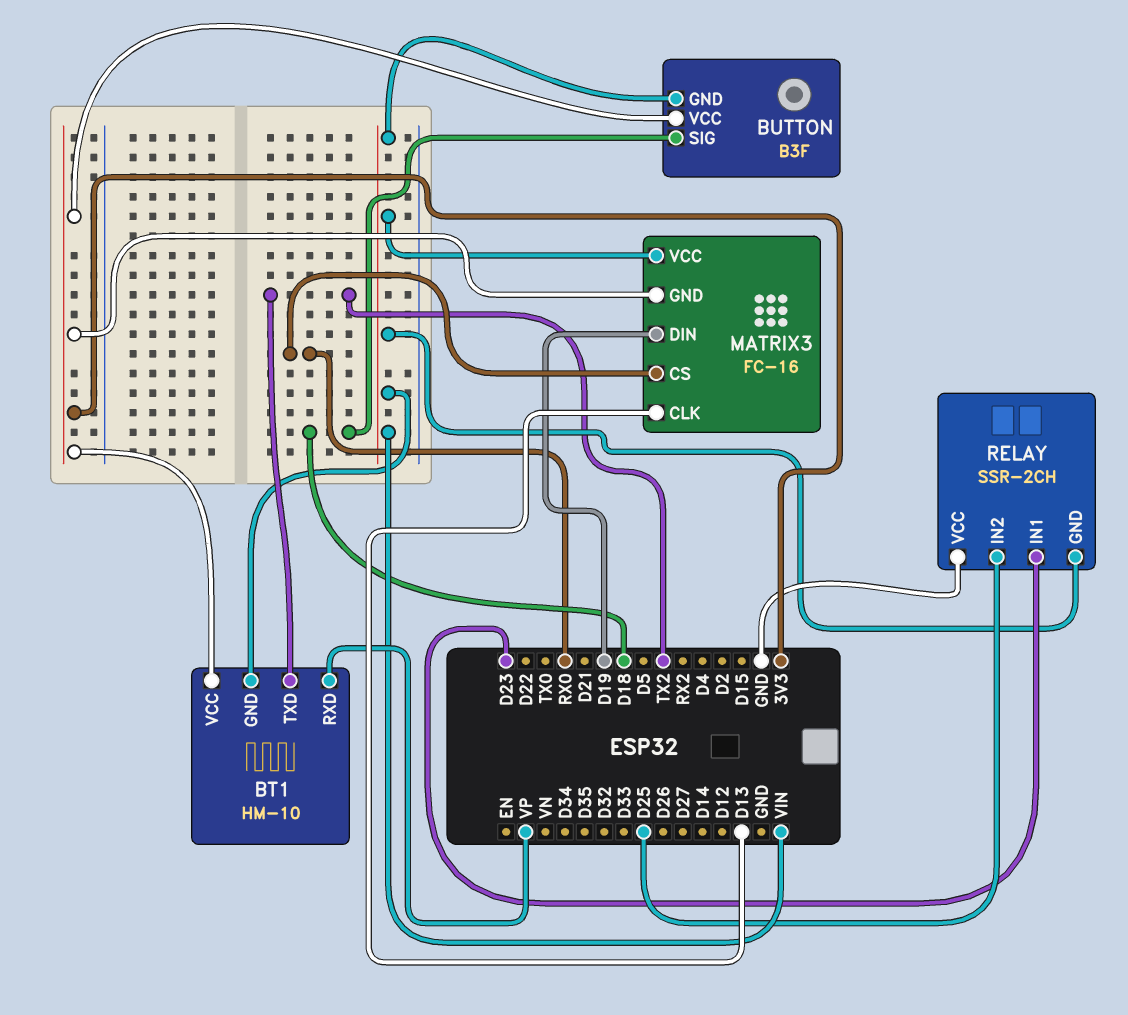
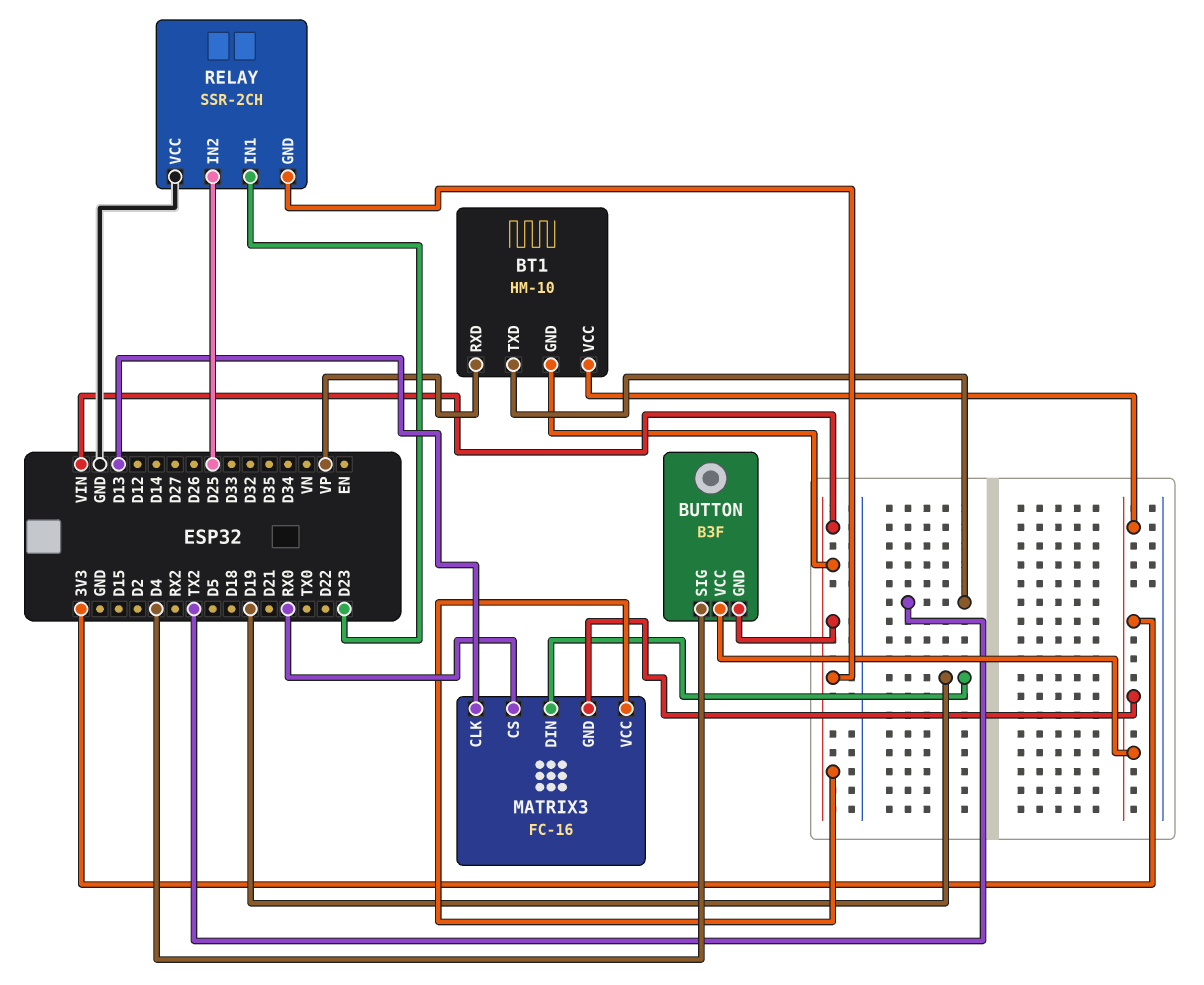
BUTTON pin SIG: D18 -> D4

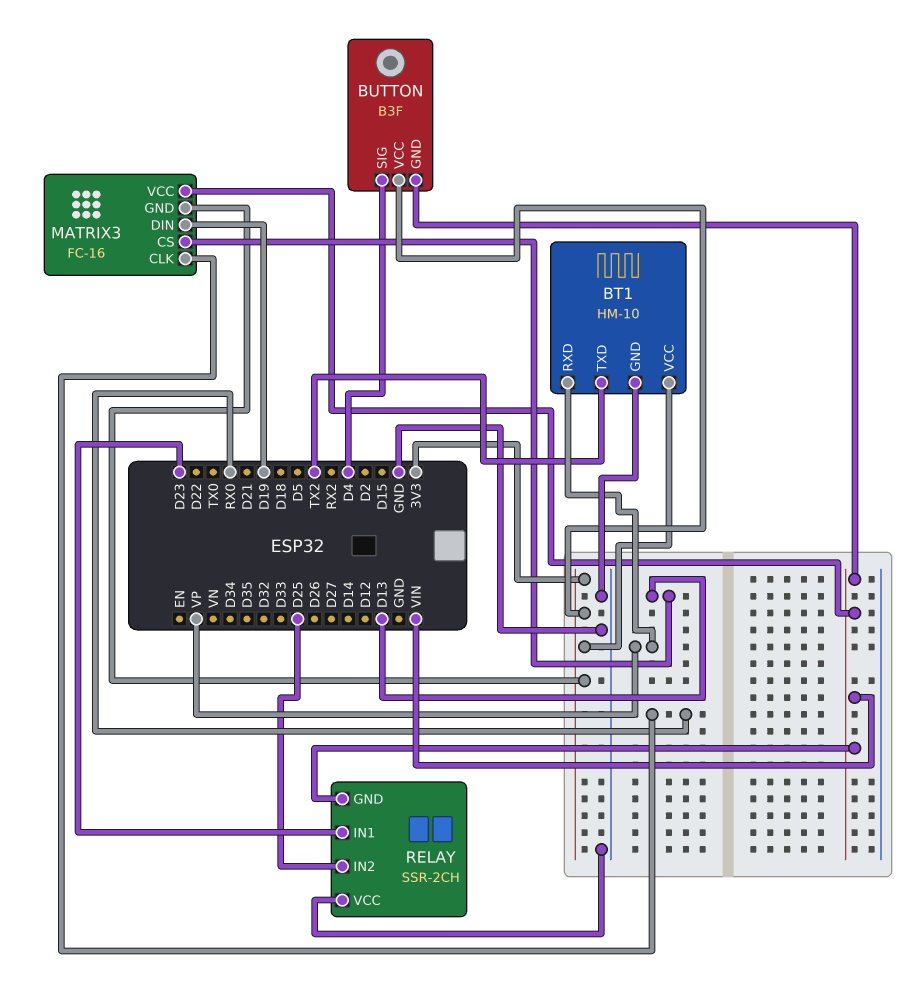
BT1 pin GND: VIN -> GND
MATRIX3 pin CLK: D13 -> RX0
MATRIX3 pin CS: RX0 -> D13

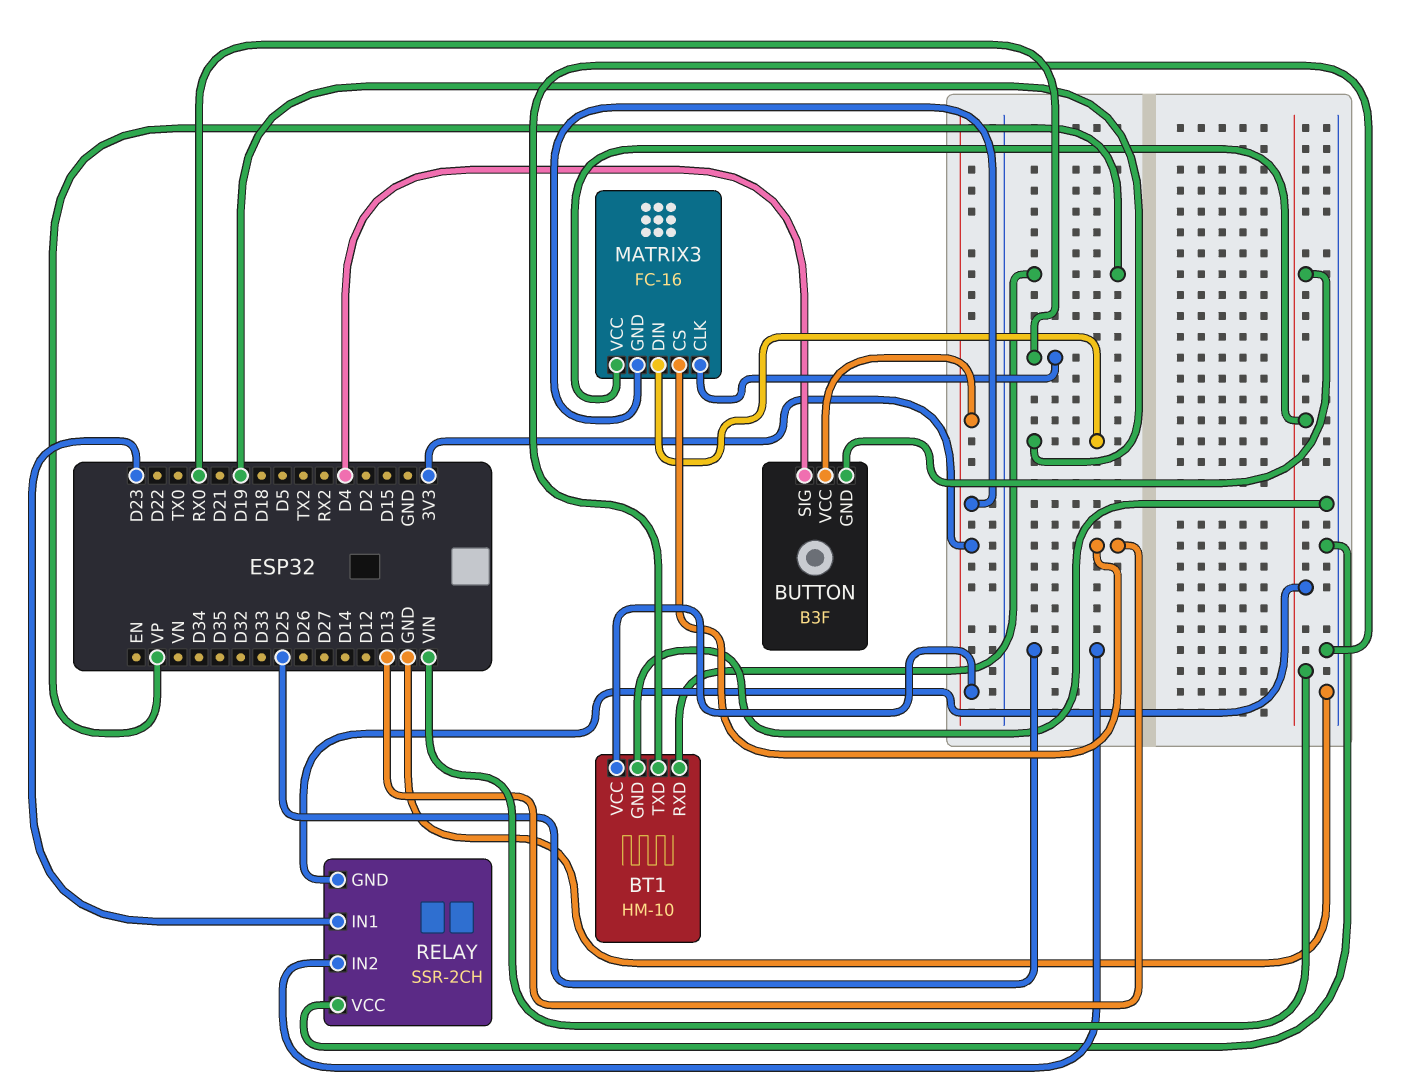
BT1 pin TXD: TX2 -> GND

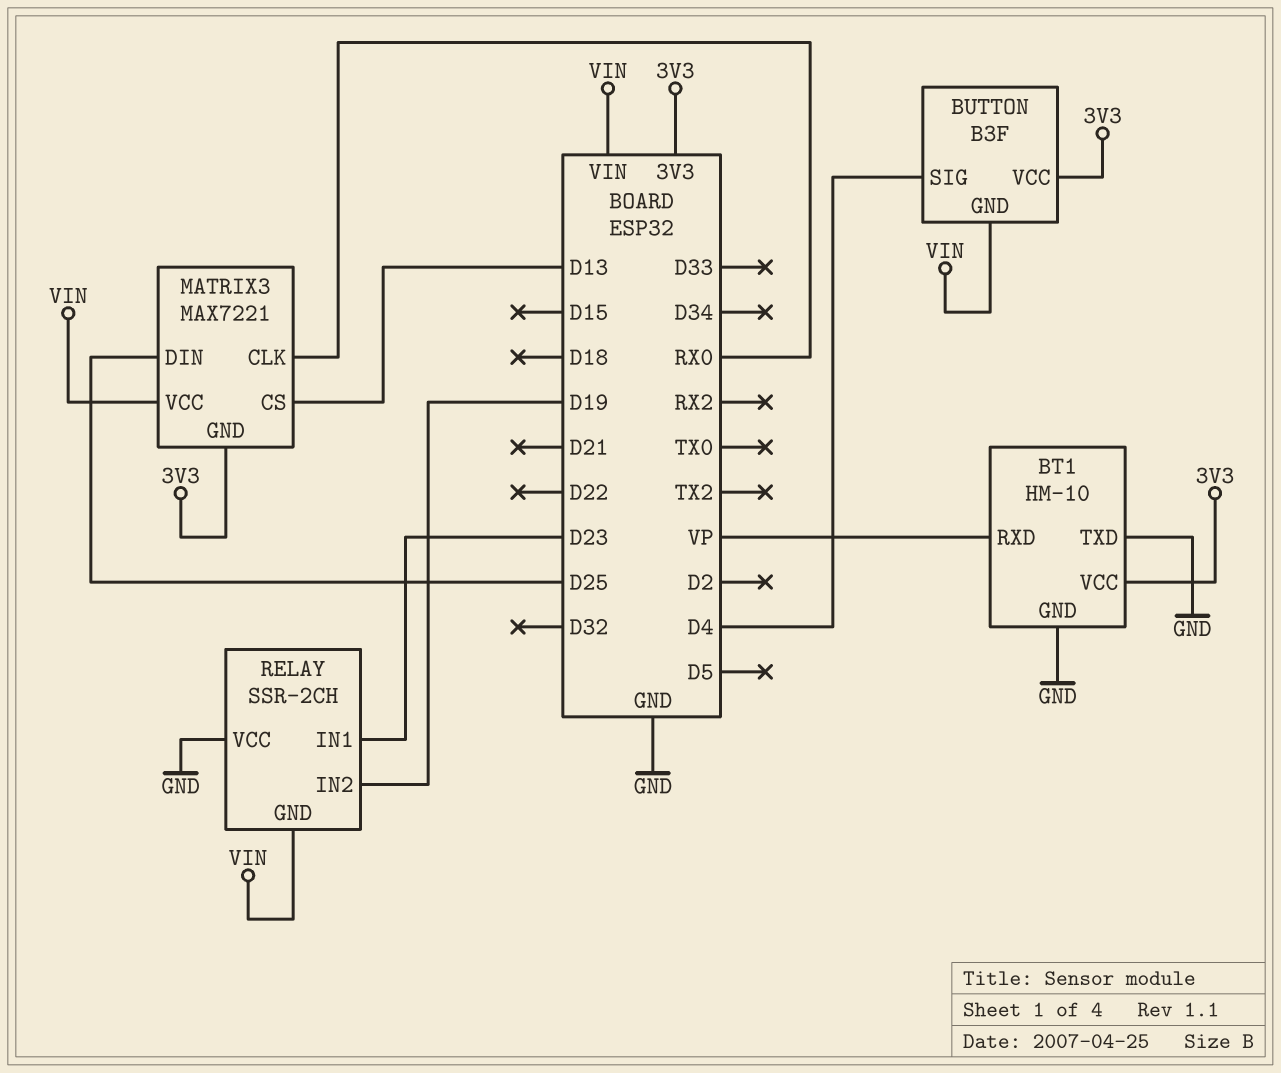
MATRIX3: FC-16 -> MAX7221
MATRIX3 pin DIN: D19 -> D25
RELAY pin IN2: D25 -> D19

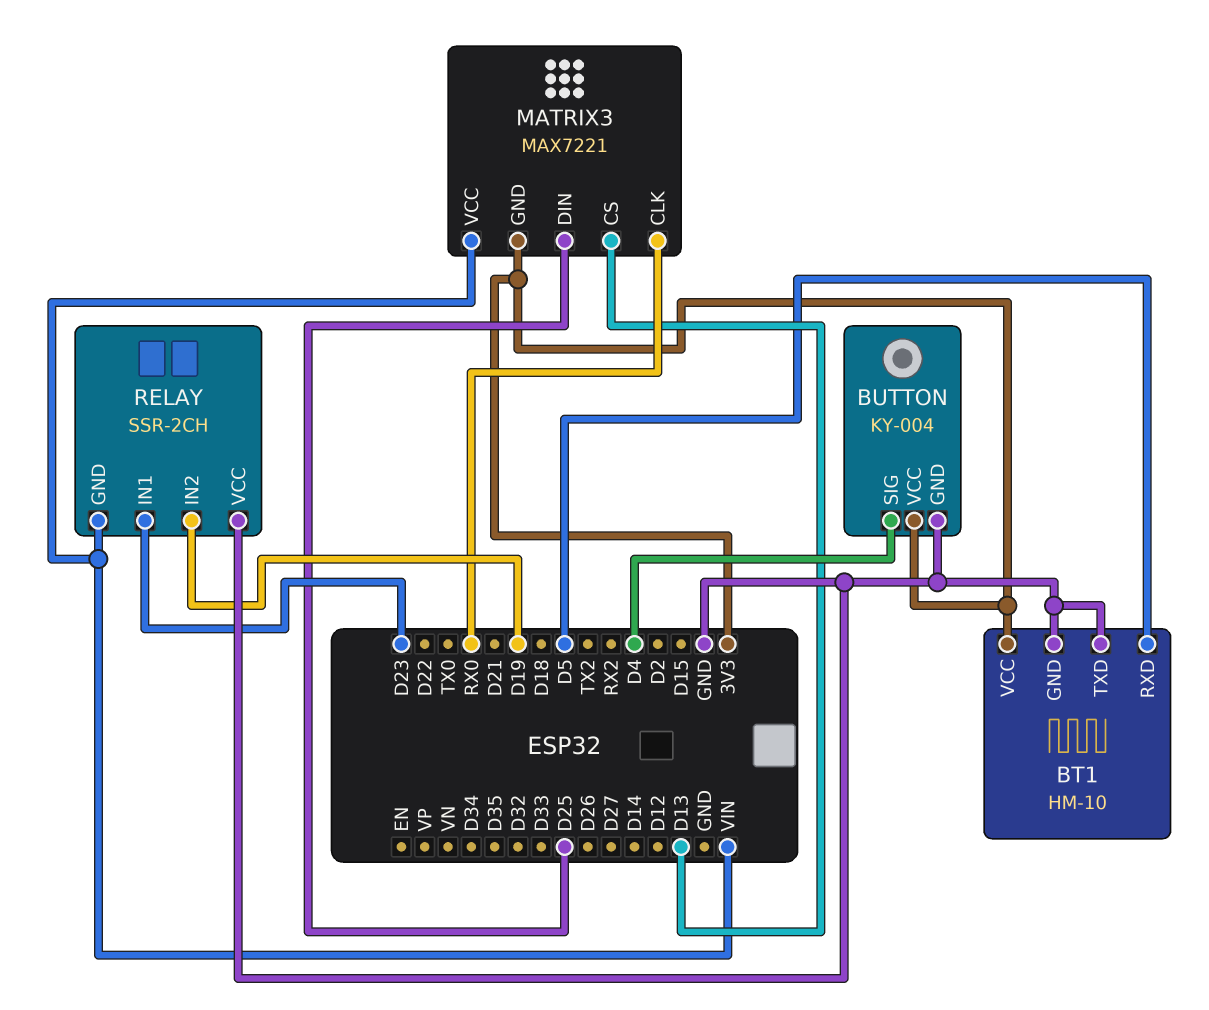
BT1 pin RXD: VP -> D5
BUTTON: B3F -> KY-004
BUTTON pin GND: VIN -> GND

